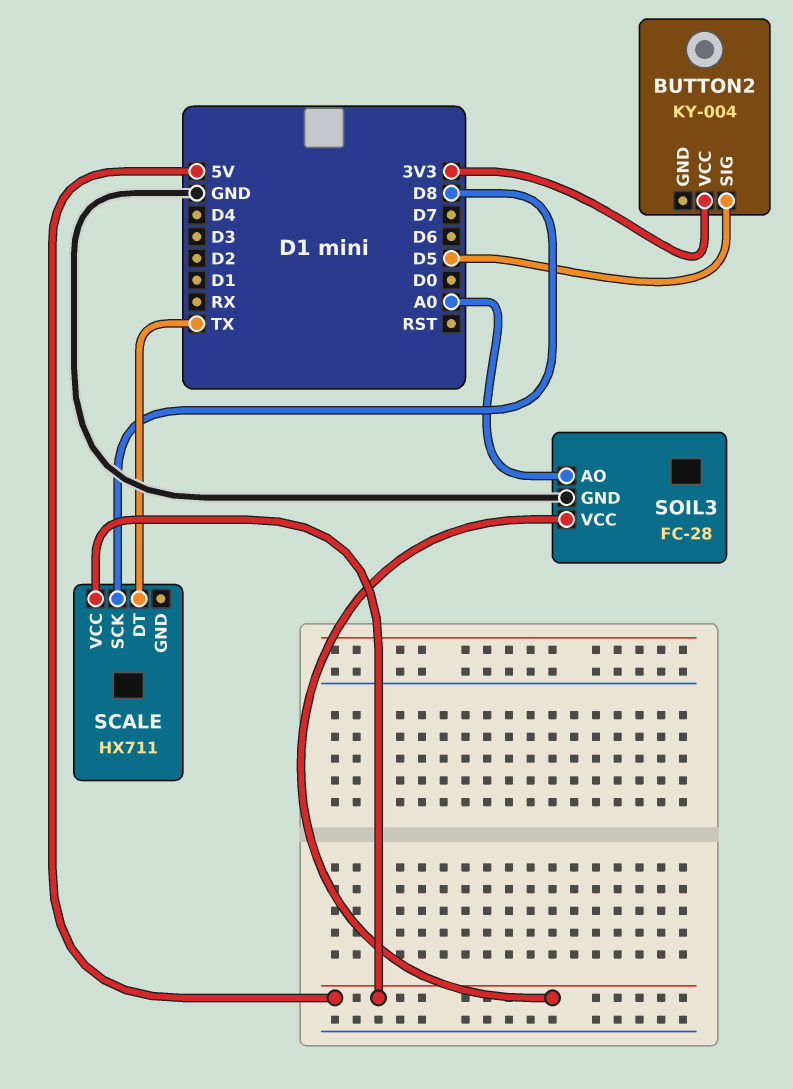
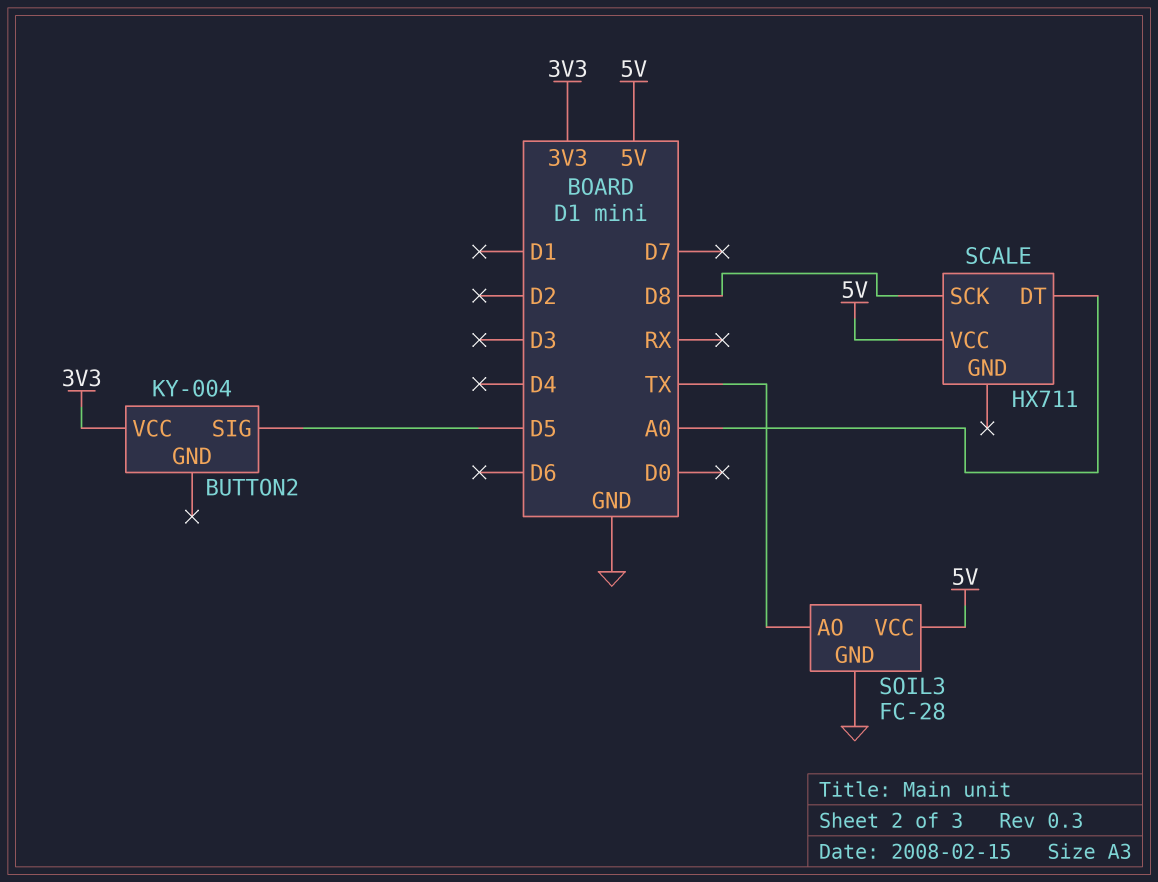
SCALE pin DT: TX -> A0
SOIL3 pin AO: A0 -> TX

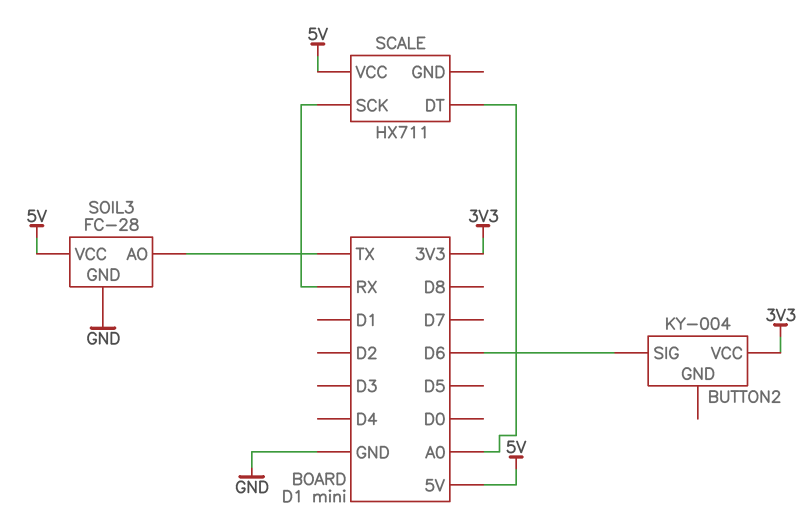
BUTTON2 pin SIG: D5 -> D6
SCALE pin SCK: D8 -> RX

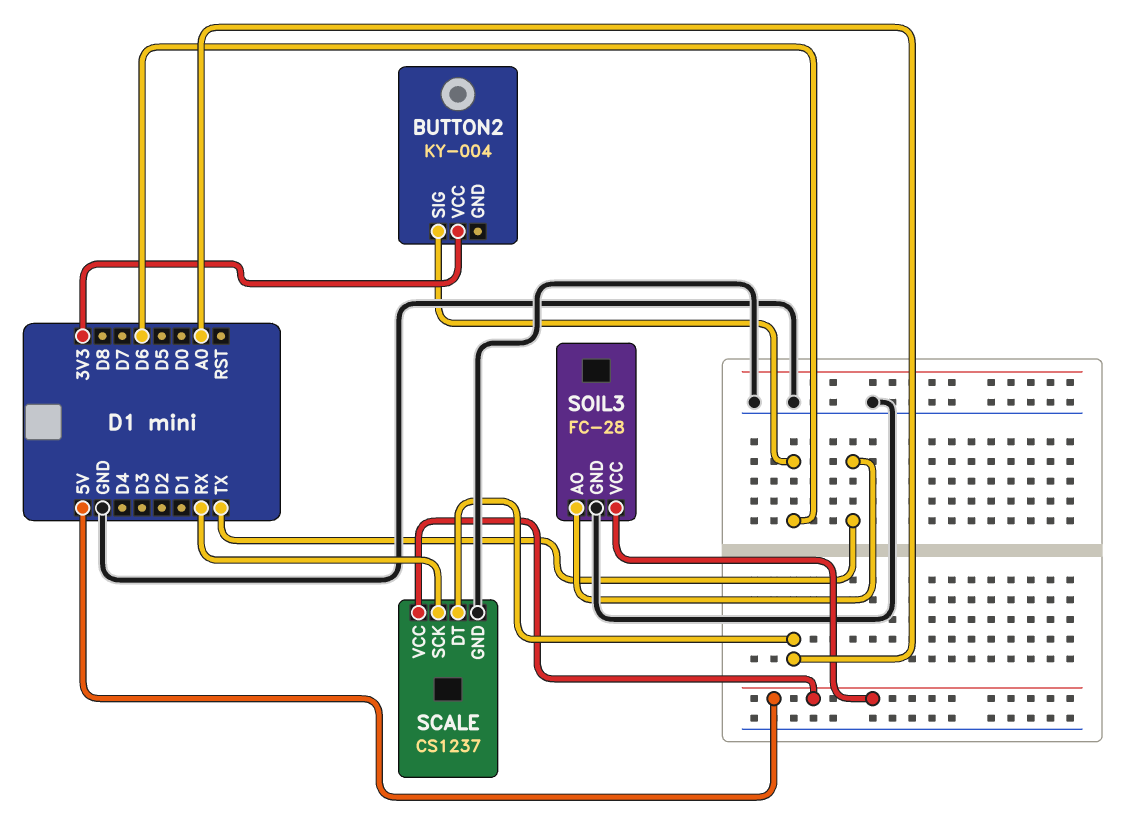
SCALE: HX711 -> CS1237
SCALE pin GND: none -> GND

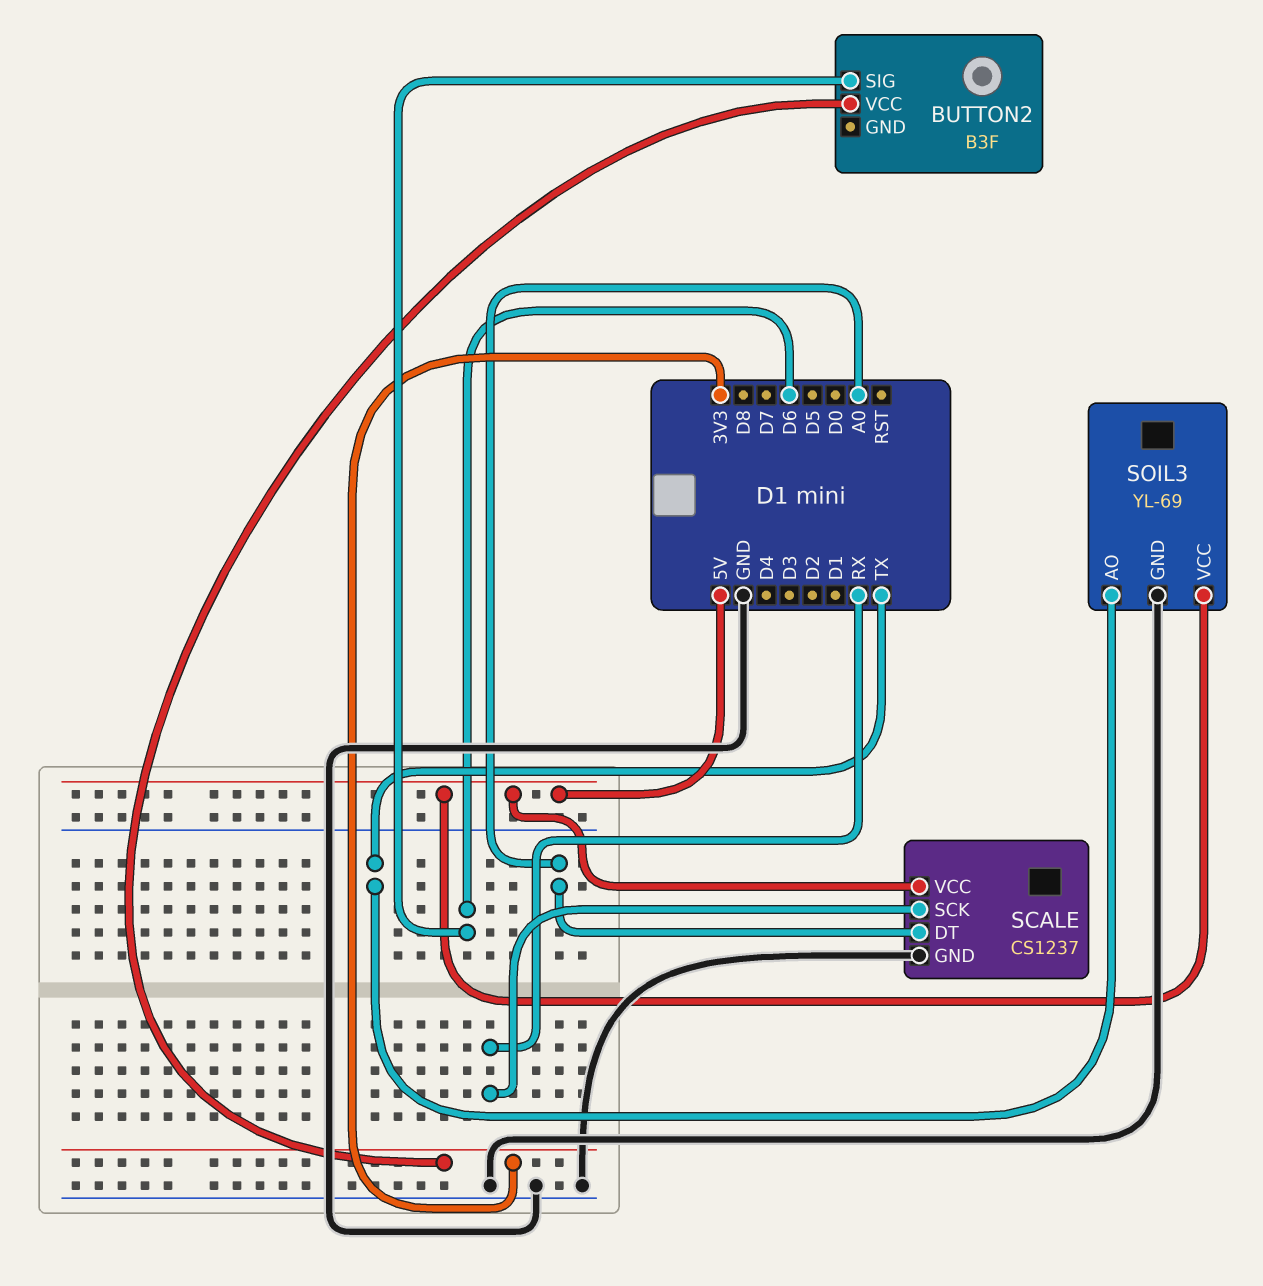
BUTTON2: KY-004 -> B3F
SOIL3: FC-28 -> YL-69

